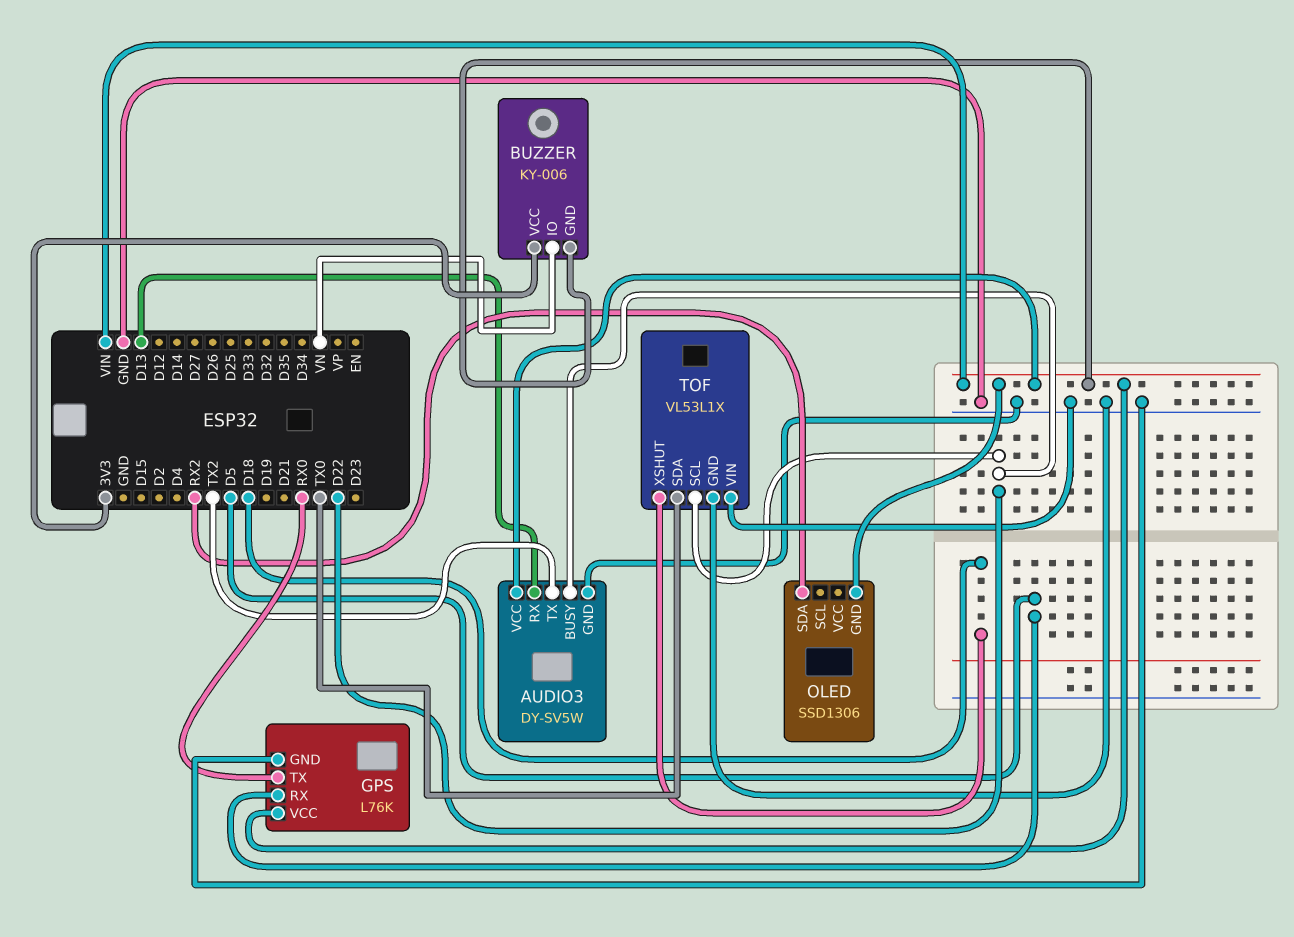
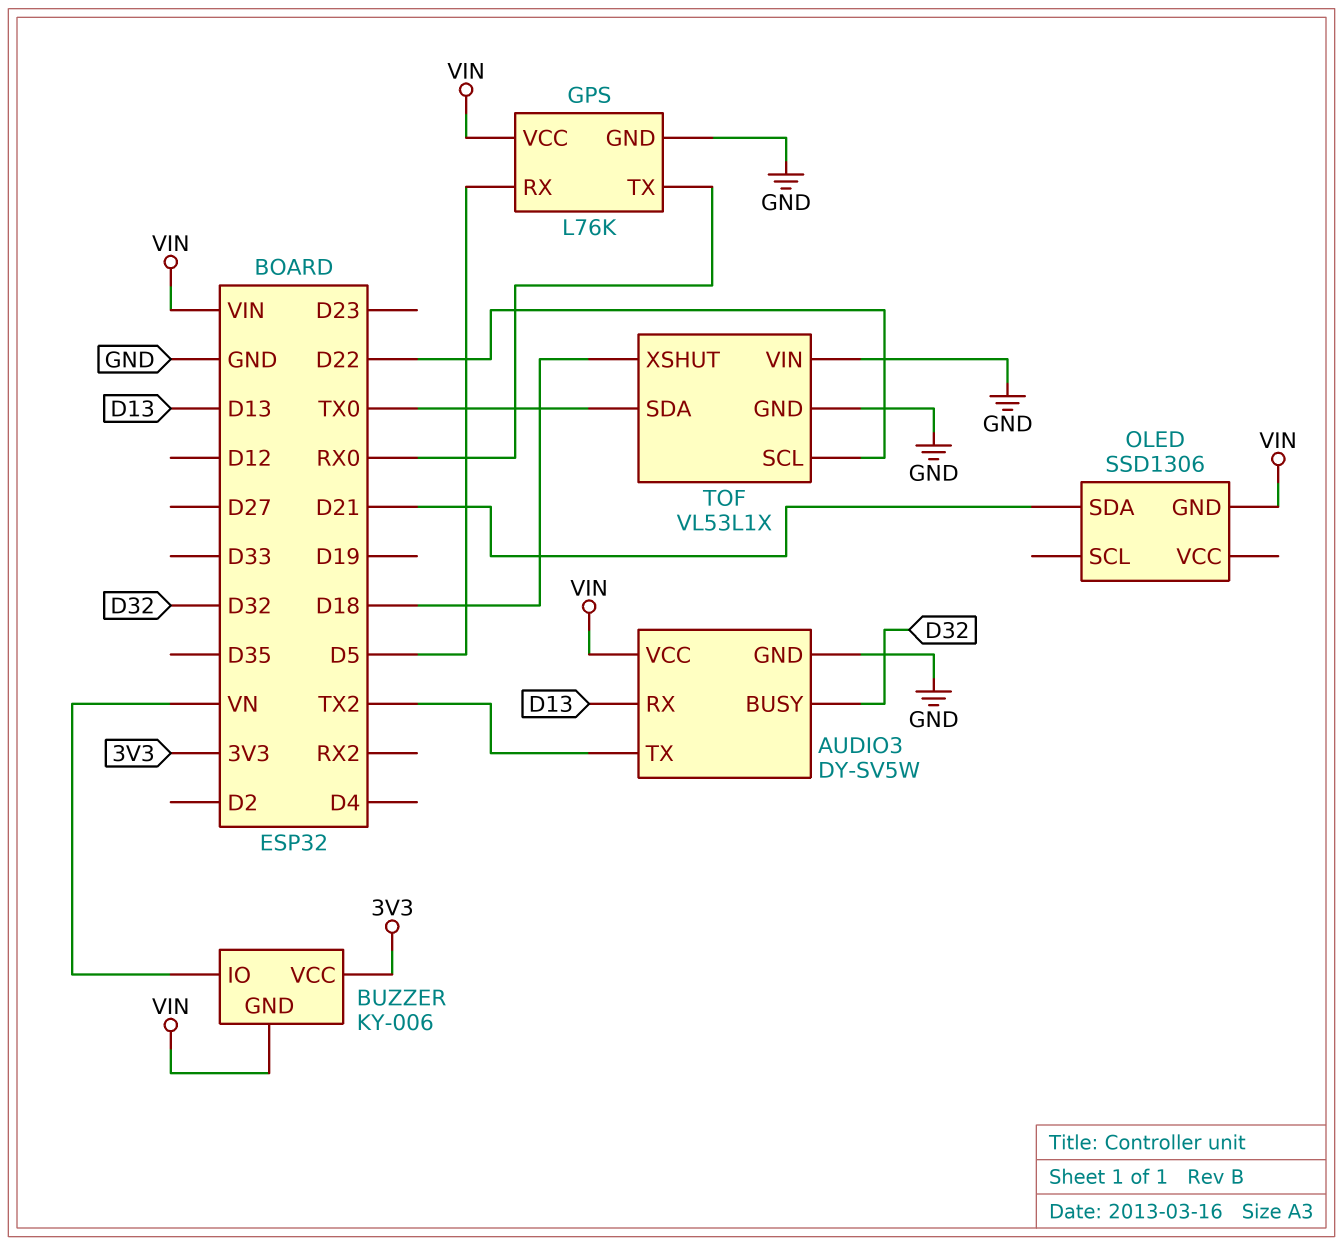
AUDIO3 pin BUSY: D22 -> D32
OLED pin SDA: RX2 -> D21

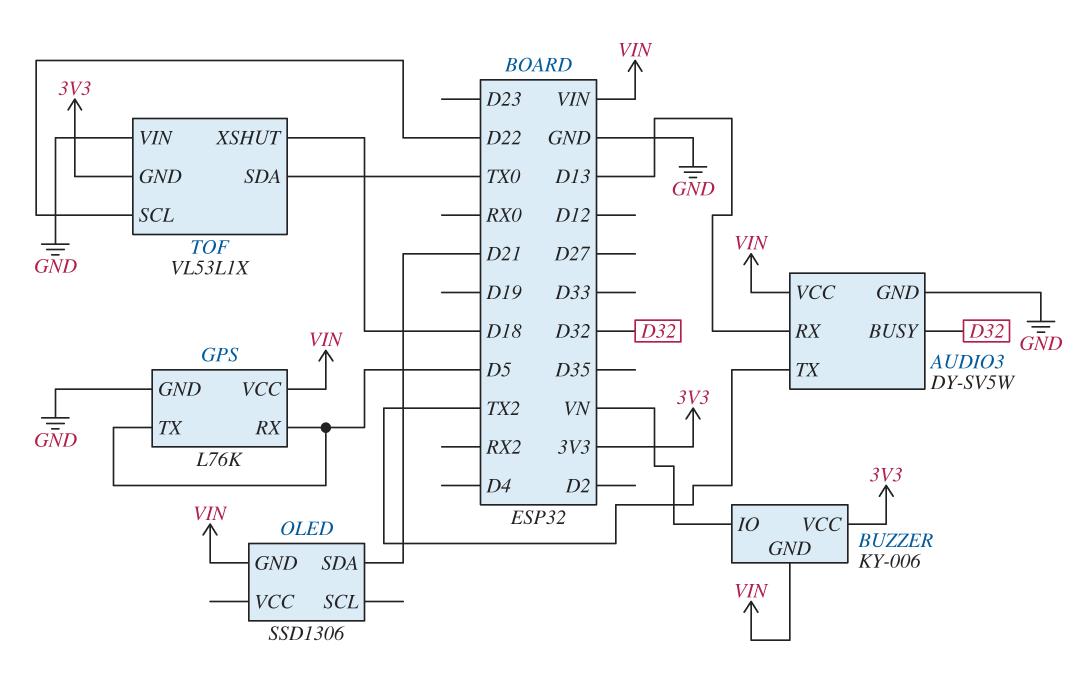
GPS pin TX: RX0 -> D5
TOF pin GND: GND -> 3V3

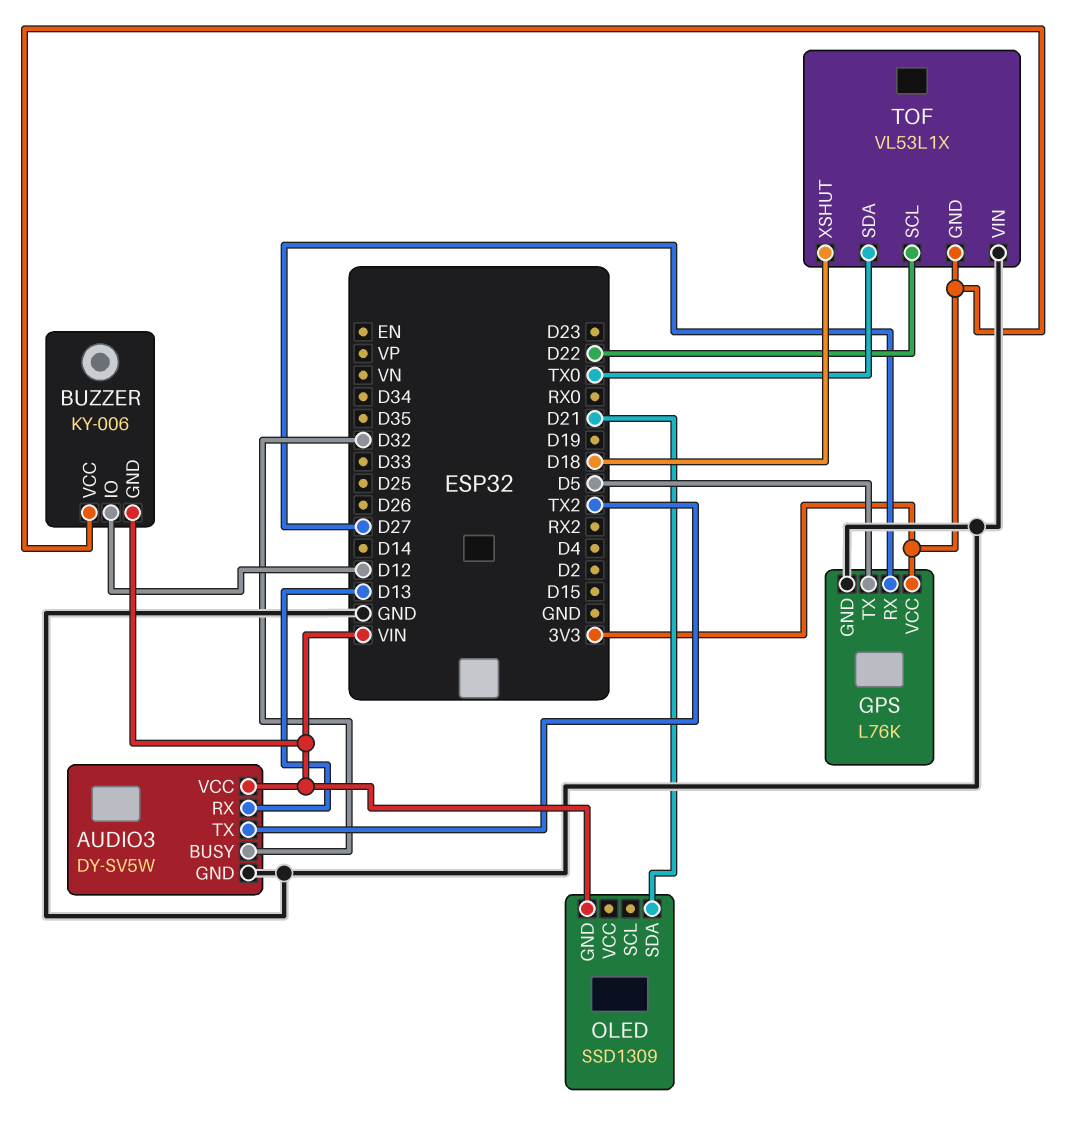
BUZZER pin IO: VN -> D12
GPS pin RX: D5 -> D27
GPS pin VCC: VIN -> 3V3
OLED: SSD1306 -> SSD1309

